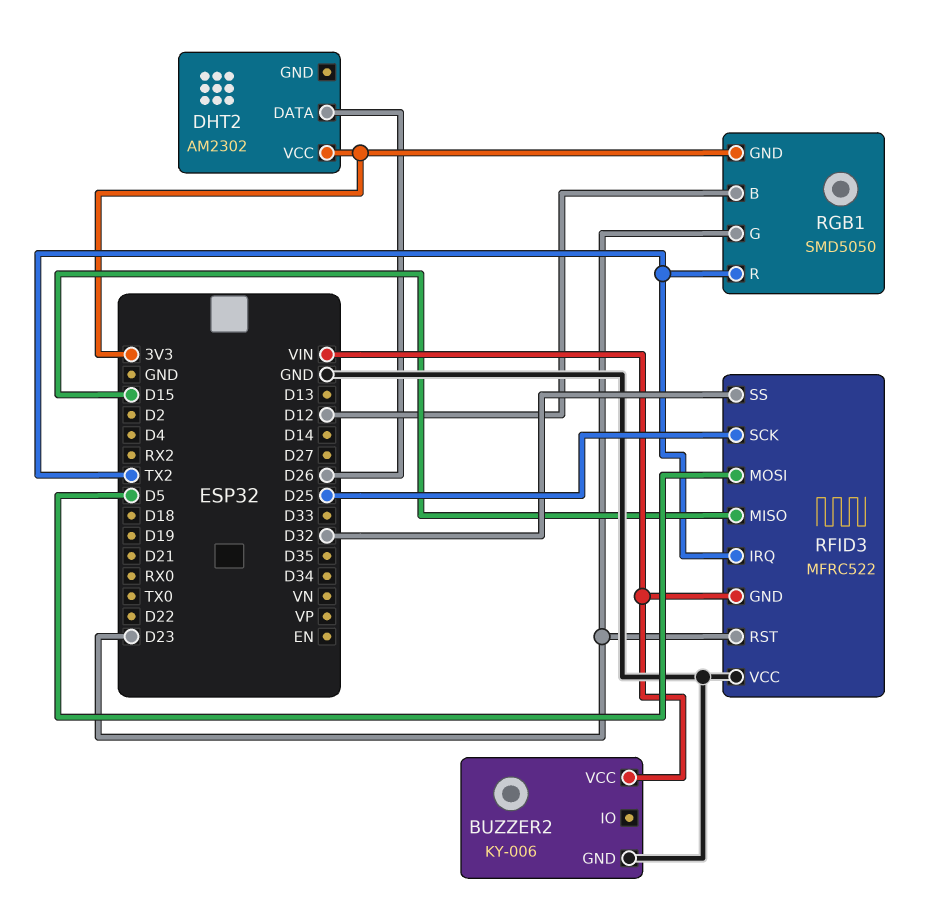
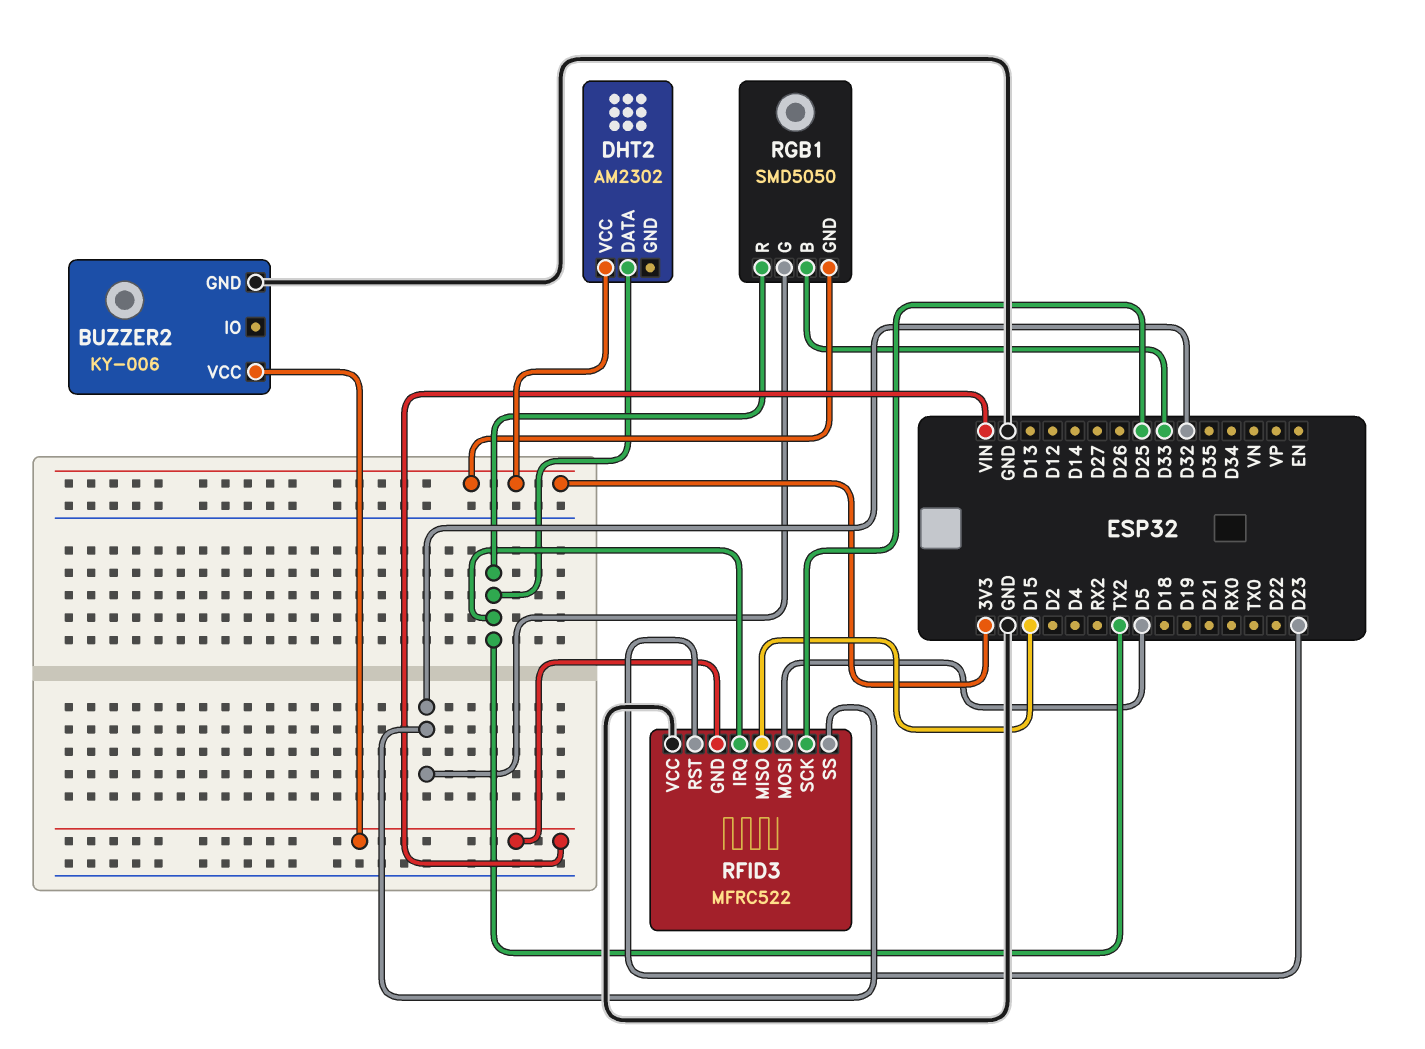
DHT2 pin DATA: D26 -> TX2
RGB1 pin B: D12 -> D33
RGB1 pin G: D23 -> D32

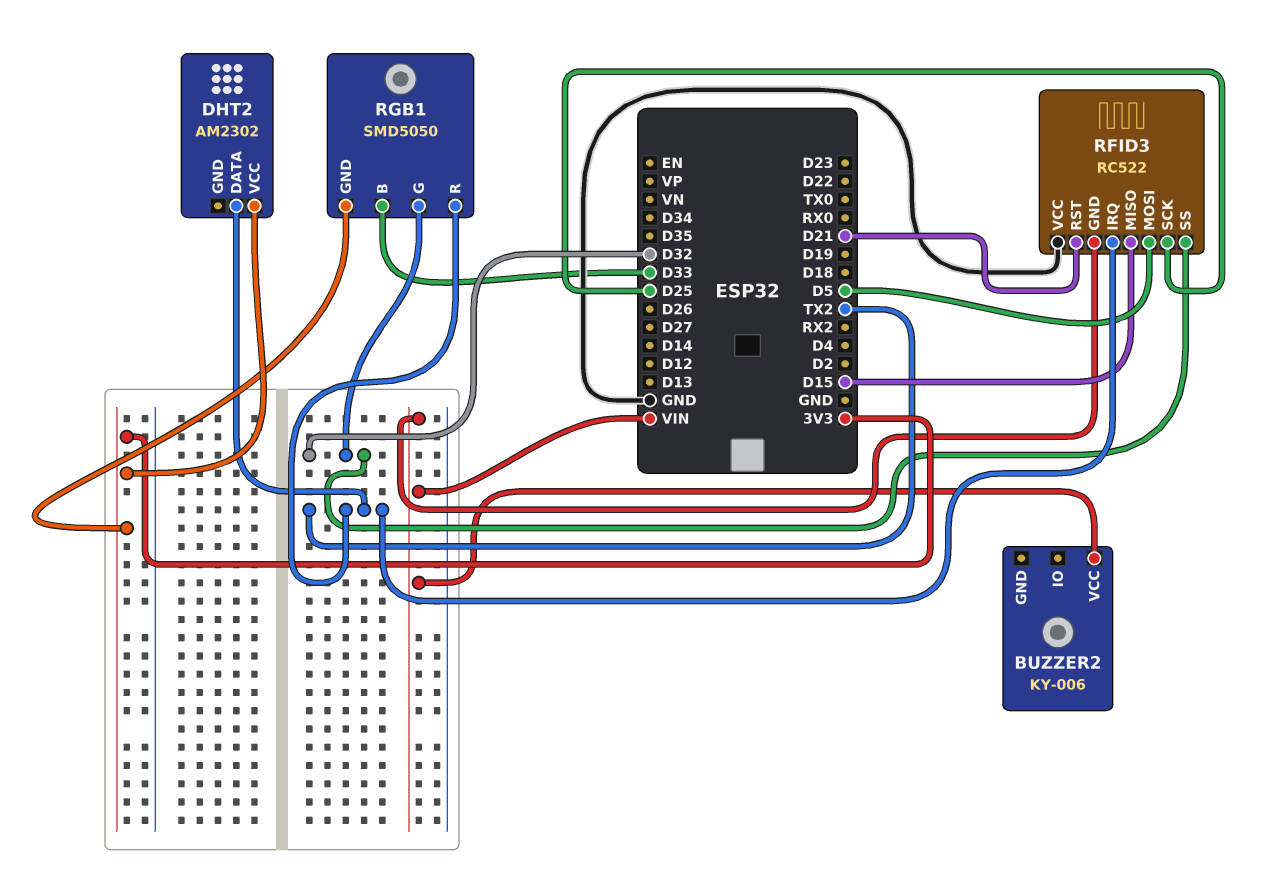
BUZZER2 pin GND: GND -> none
RFID3: MFRC522 -> RC522
RFID3 pin RST: D23 -> D21

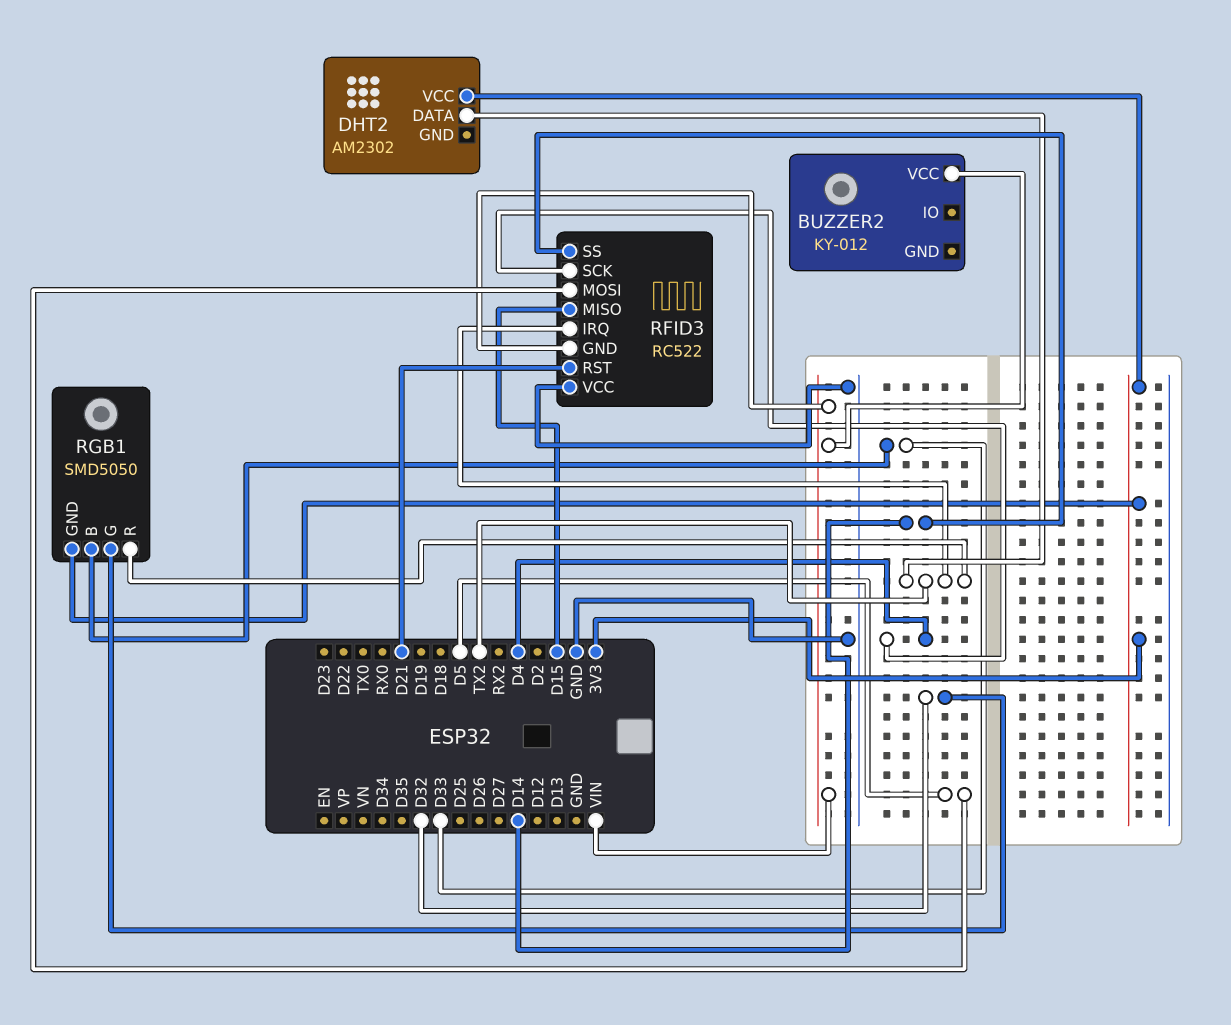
BUZZER2: KY-006 -> KY-012
RFID3 pin SCK: D25 -> D4
RFID3 pin SS: D32 -> D14

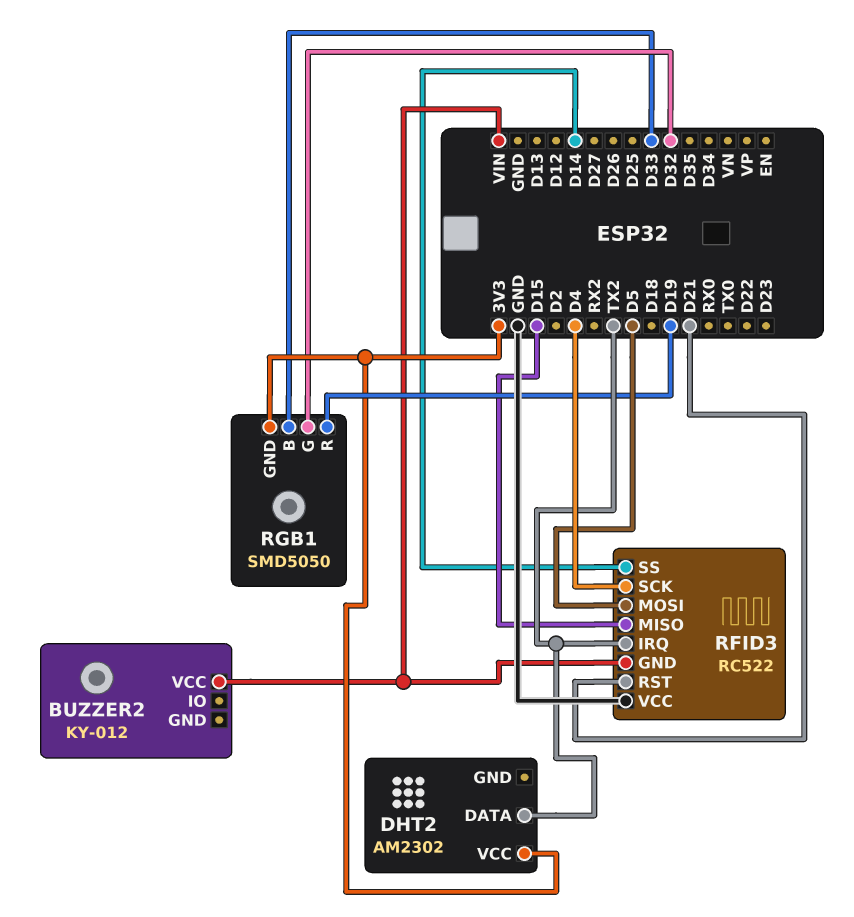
RGB1 pin R: TX2 -> D19

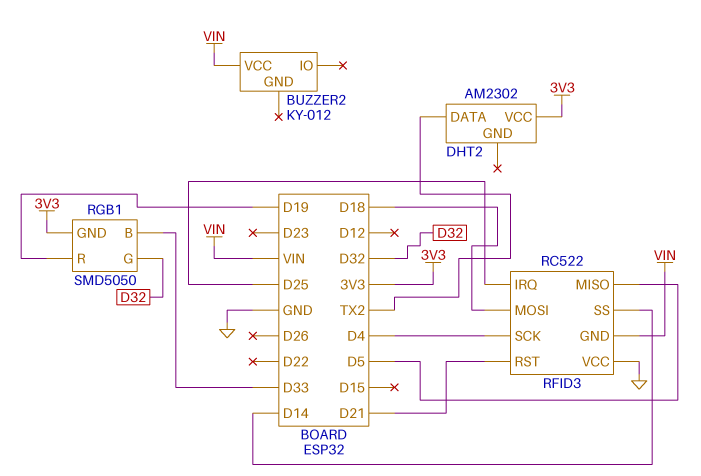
RFID3 pin IRQ: TX2 -> D25
RFID3 pin MISO: D15 -> D5
RFID3 pin MOSI: D5 -> D18

